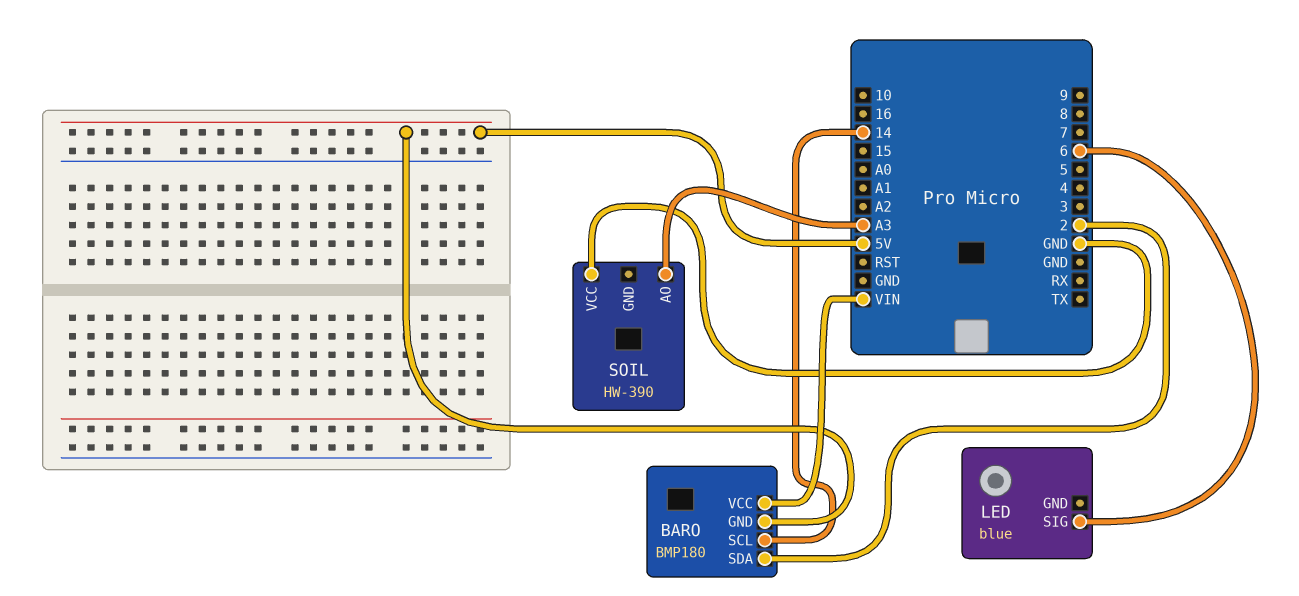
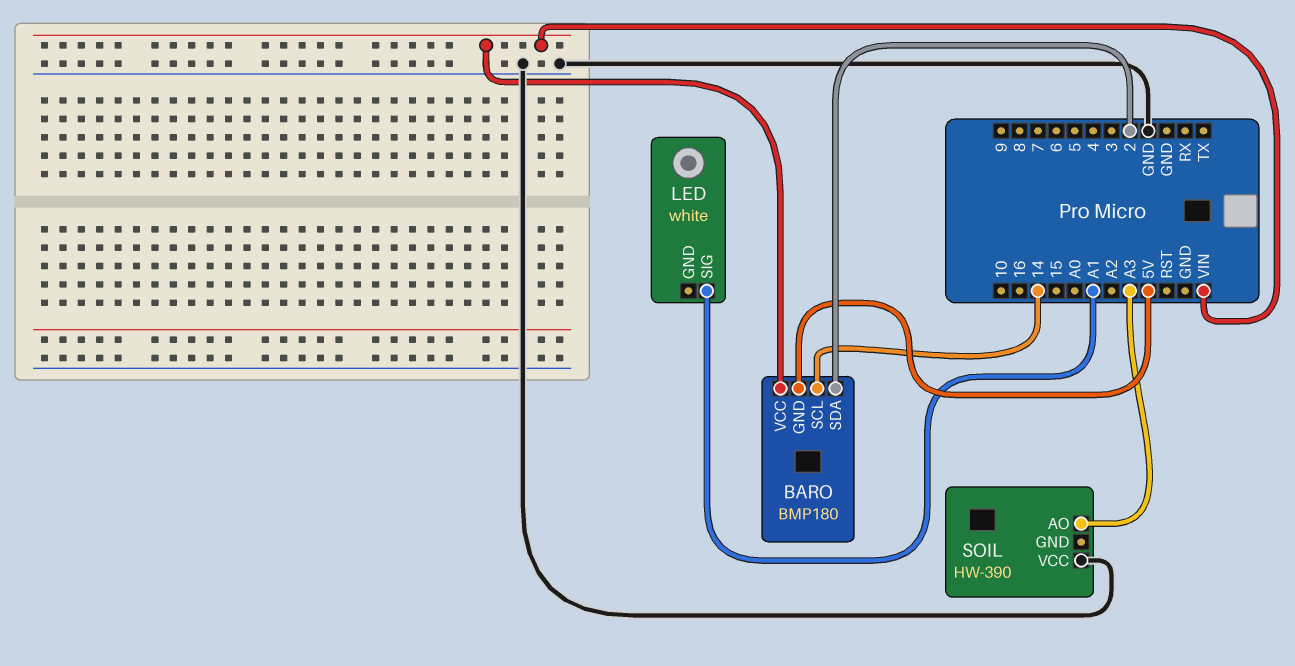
LED: blue -> white
LED pin SIG: 6 -> A1

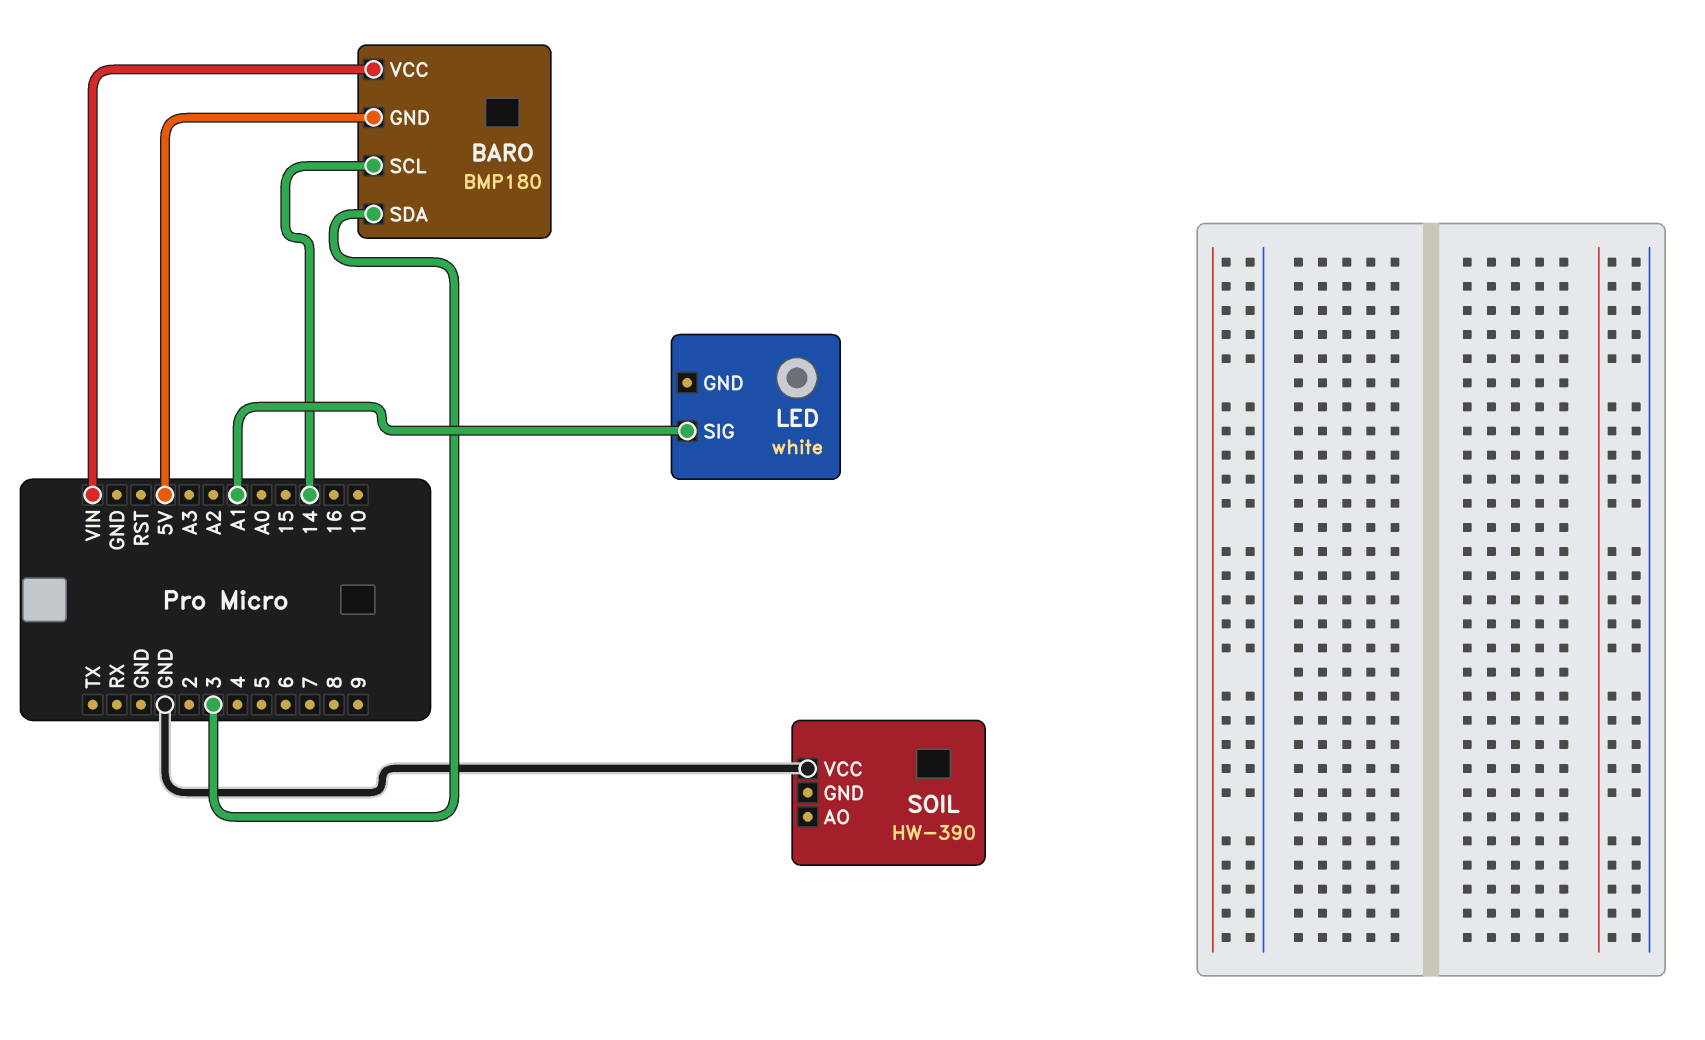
BARO pin SDA: 2 -> 3
SOIL pin AO: A3 -> none

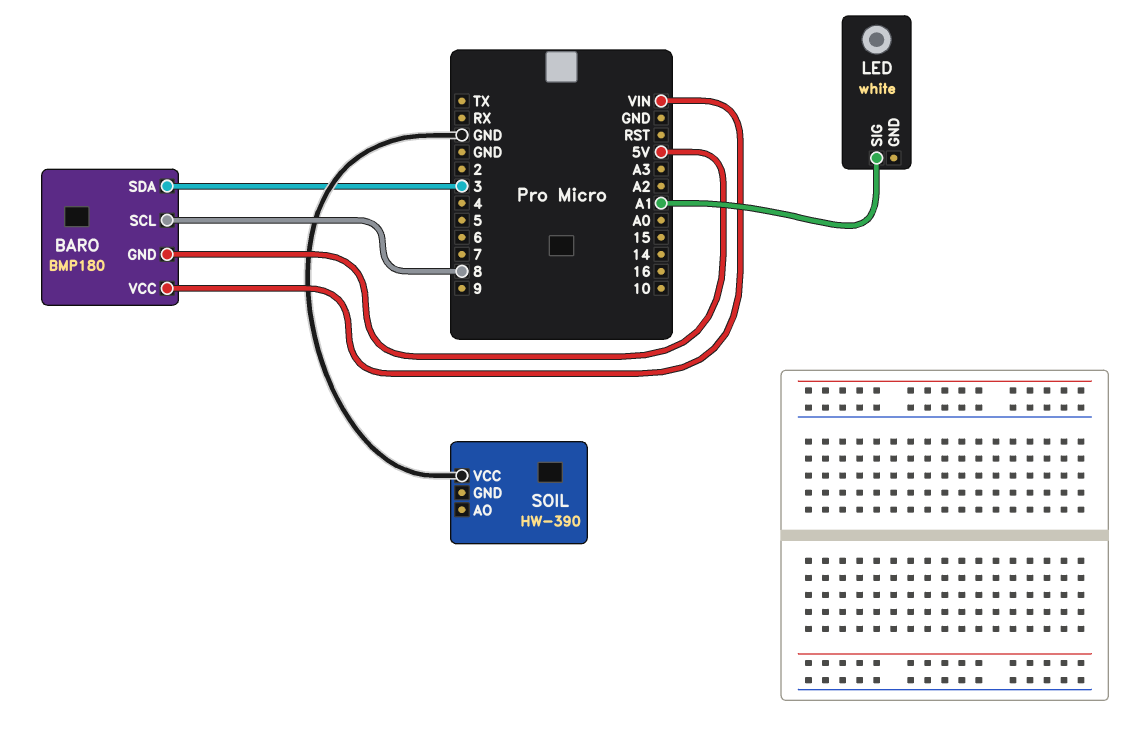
BARO pin SCL: 14 -> 8

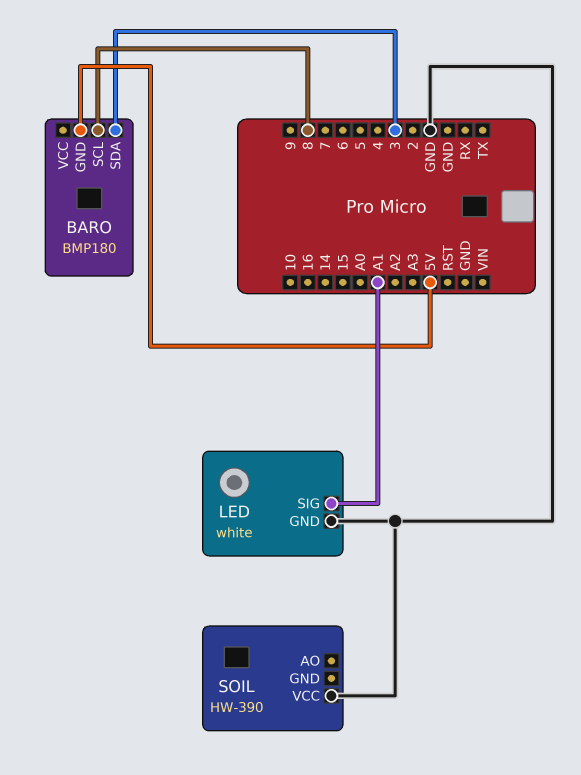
BARO pin VCC: VIN -> none
LED pin GND: none -> GND

